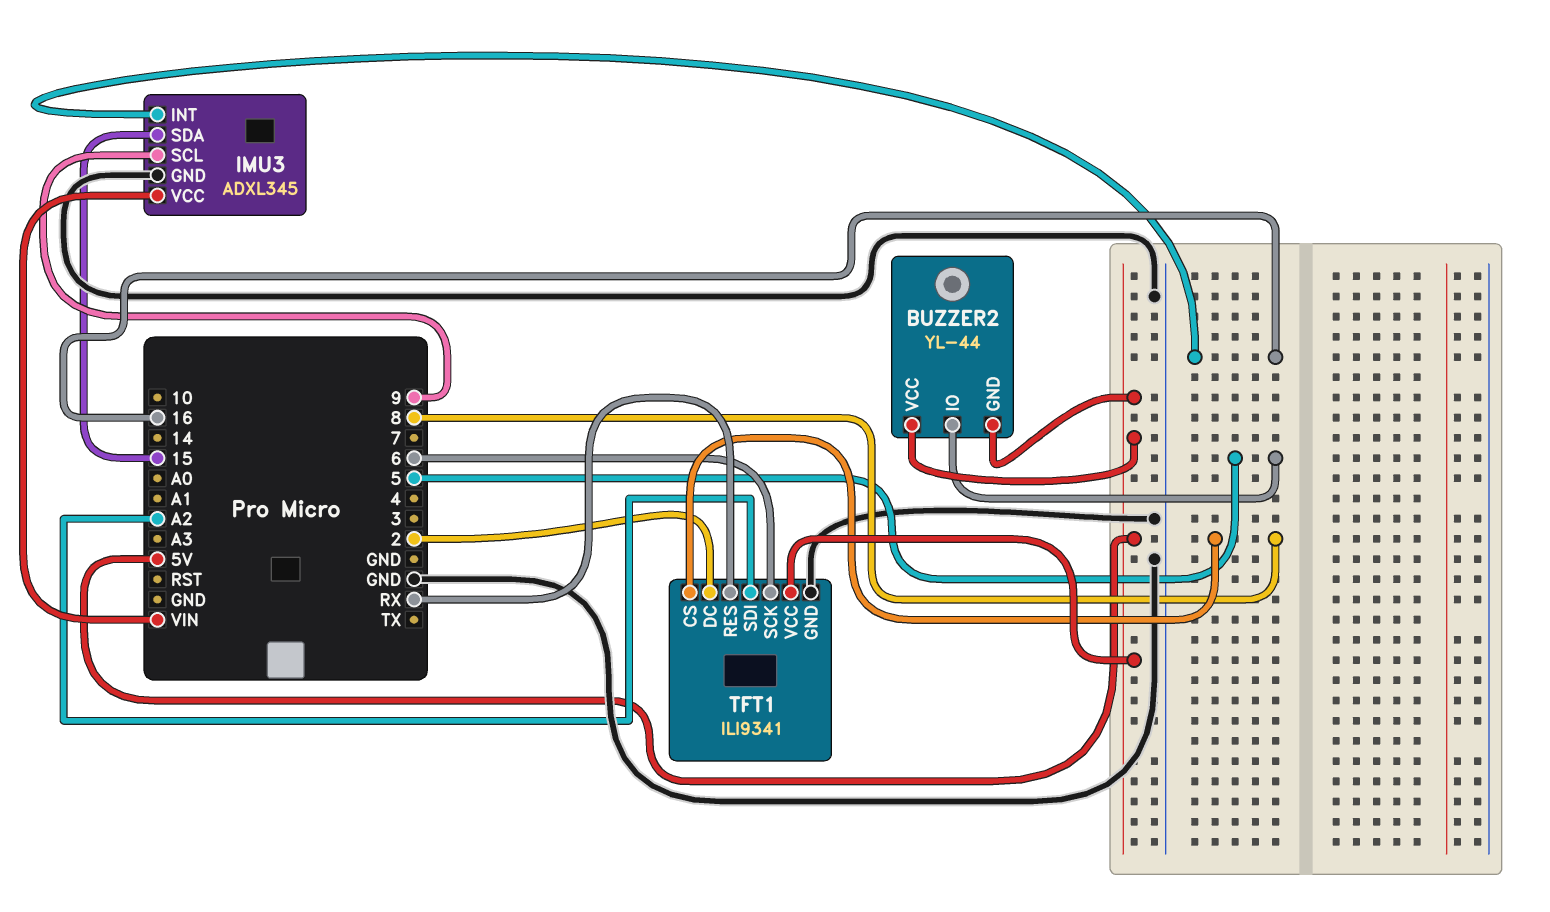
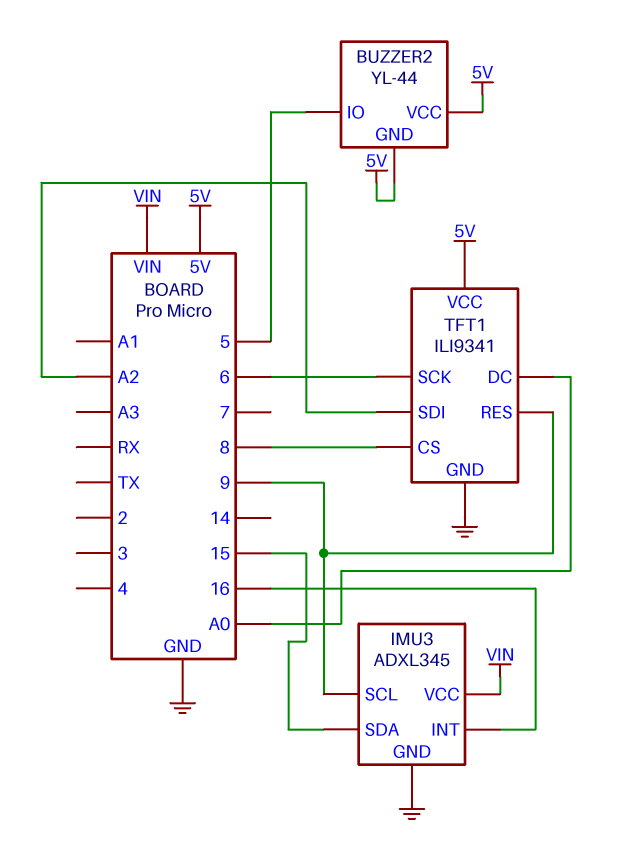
TFT1 pin DC: 2 -> A0
TFT1 pin RES: RX -> 9

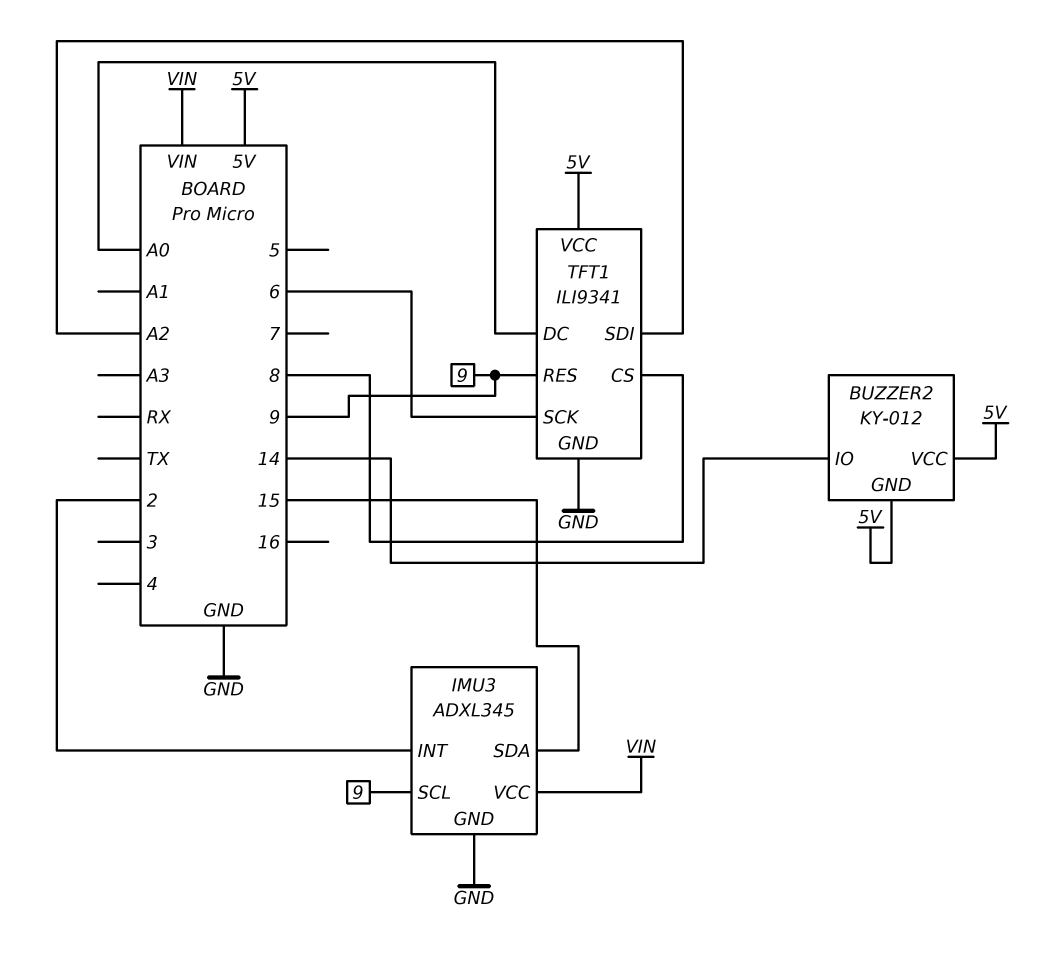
BUZZER2: YL-44 -> KY-012
BUZZER2 pin IO: 5 -> 14
IMU3 pin INT: 16 -> 2

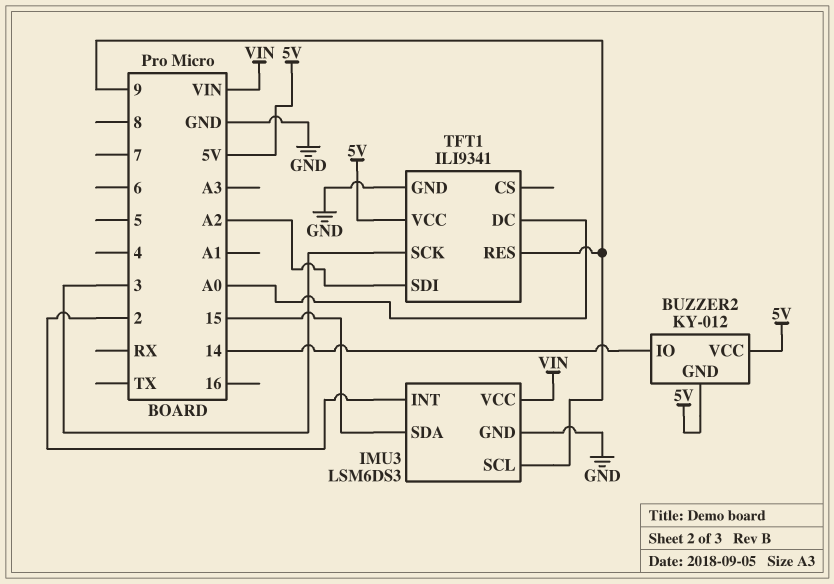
IMU3: ADXL345 -> LSM6DS3
TFT1 pin CS: 8 -> none
TFT1 pin SCK: 6 -> 3

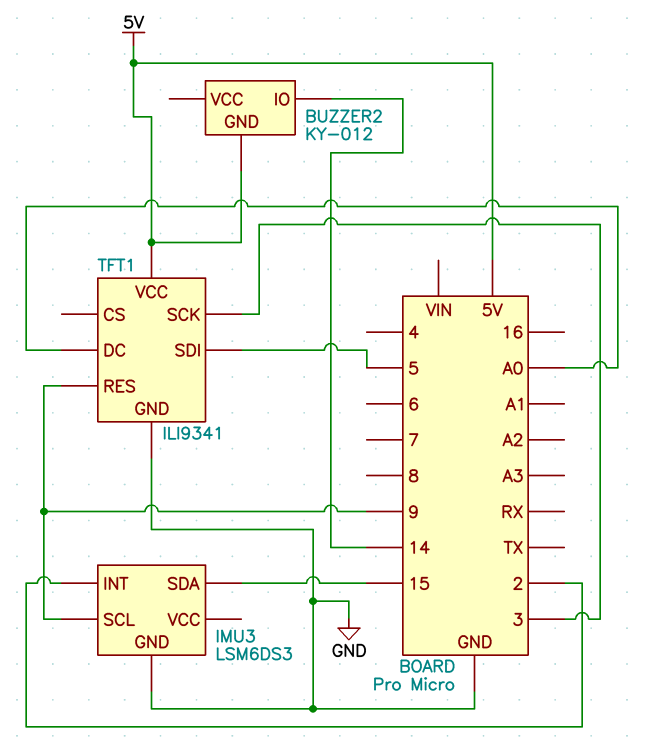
BUZZER2 pin VCC: 5V -> none
IMU3 pin VCC: VIN -> none
TFT1 pin SDI: A2 -> 5

